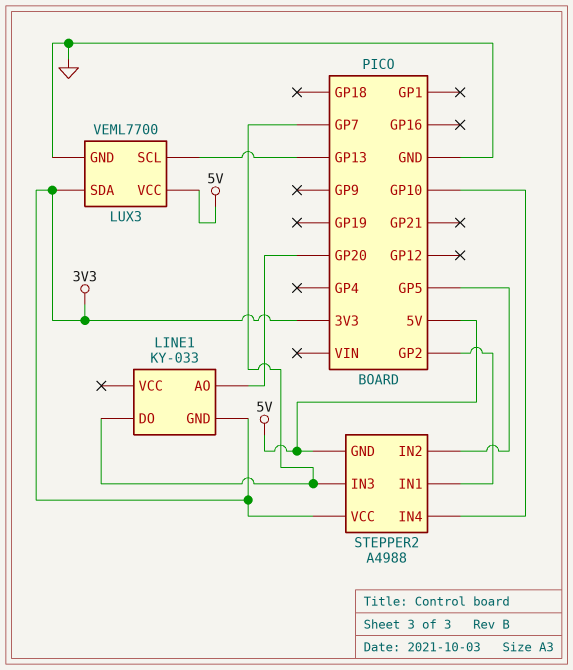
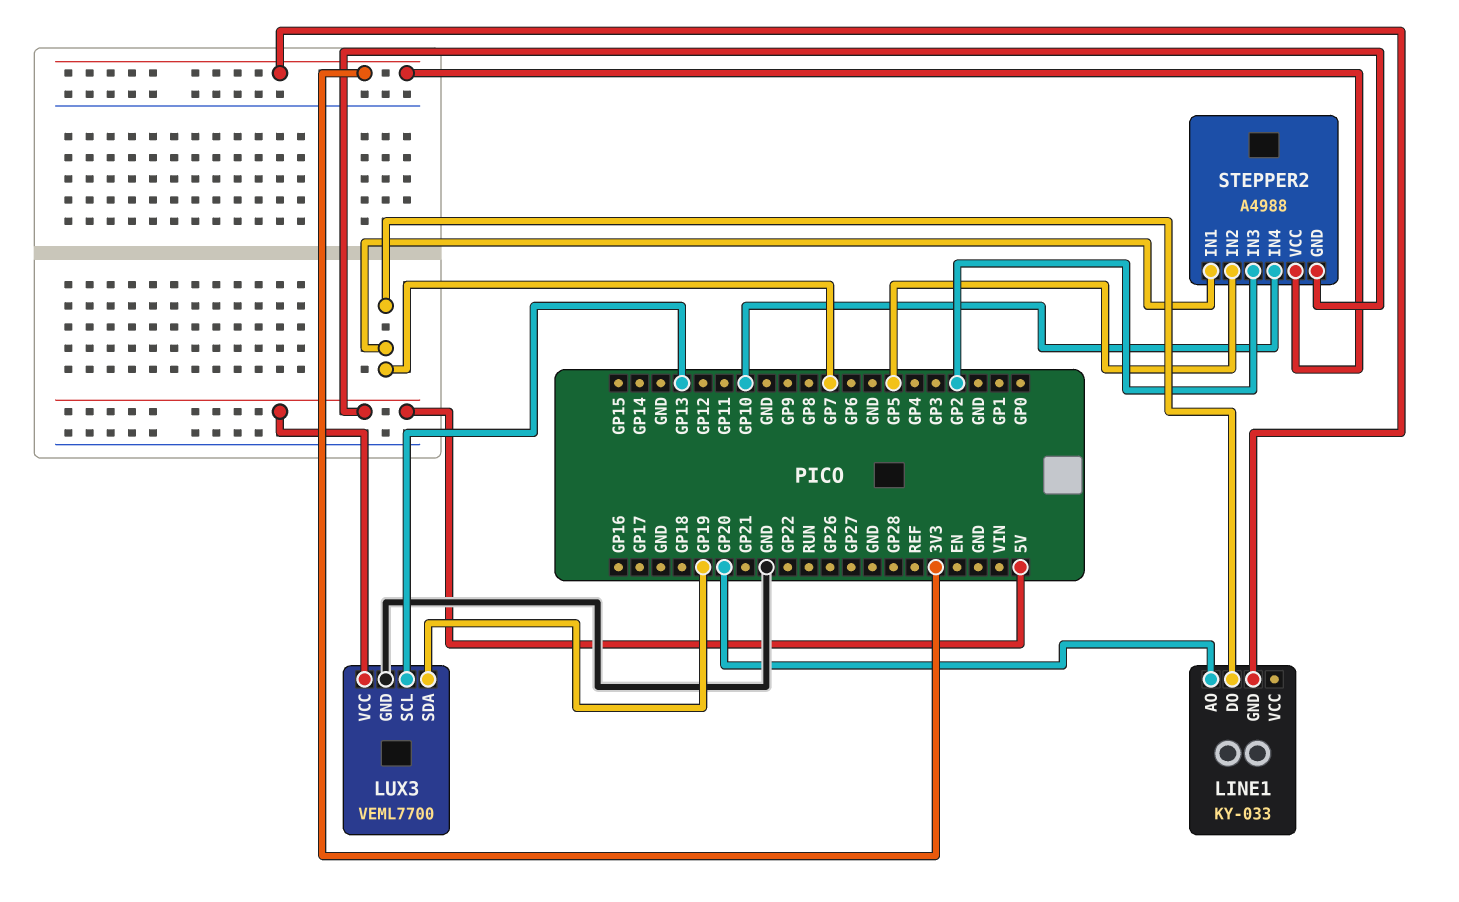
LUX3 pin SDA: 3V3 -> GP19
STEPPER2 pin IN1: GP2 -> GP7
STEPPER2 pin IN3: GP7 -> GP2

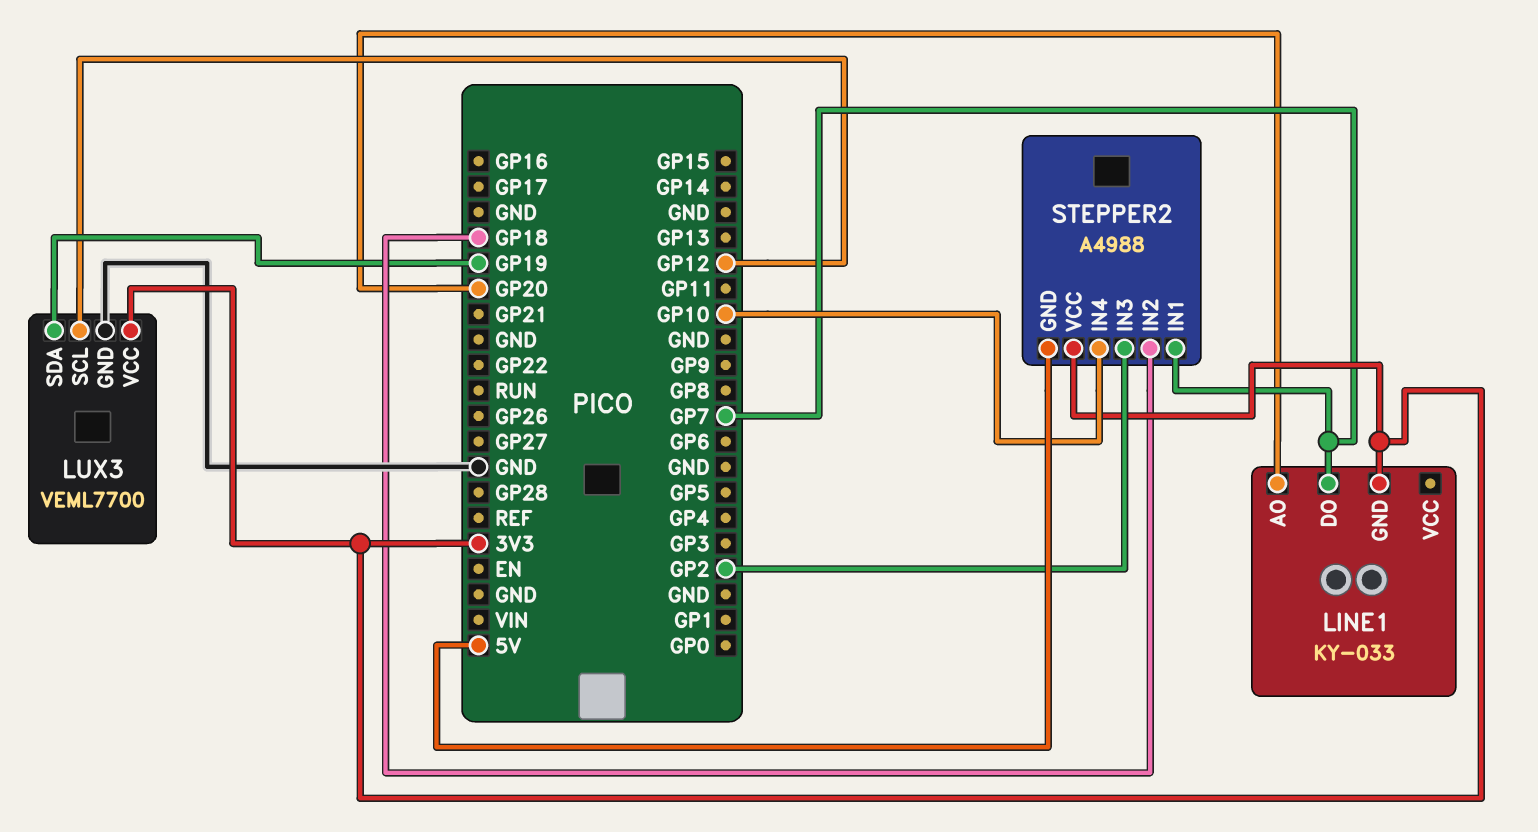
LUX3 pin SCL: GP13 -> GP12
LUX3 pin VCC: 5V -> 3V3
STEPPER2 pin IN2: GP5 -> GP18

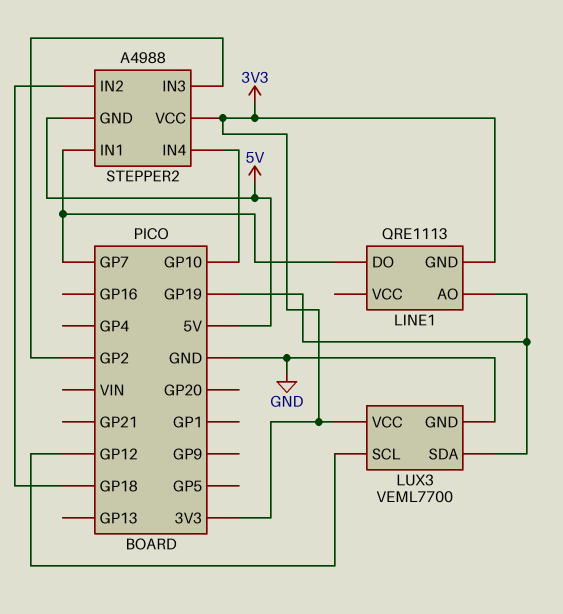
LINE1: KY-033 -> QRE1113
LINE1 pin AO: GP20 -> GP19

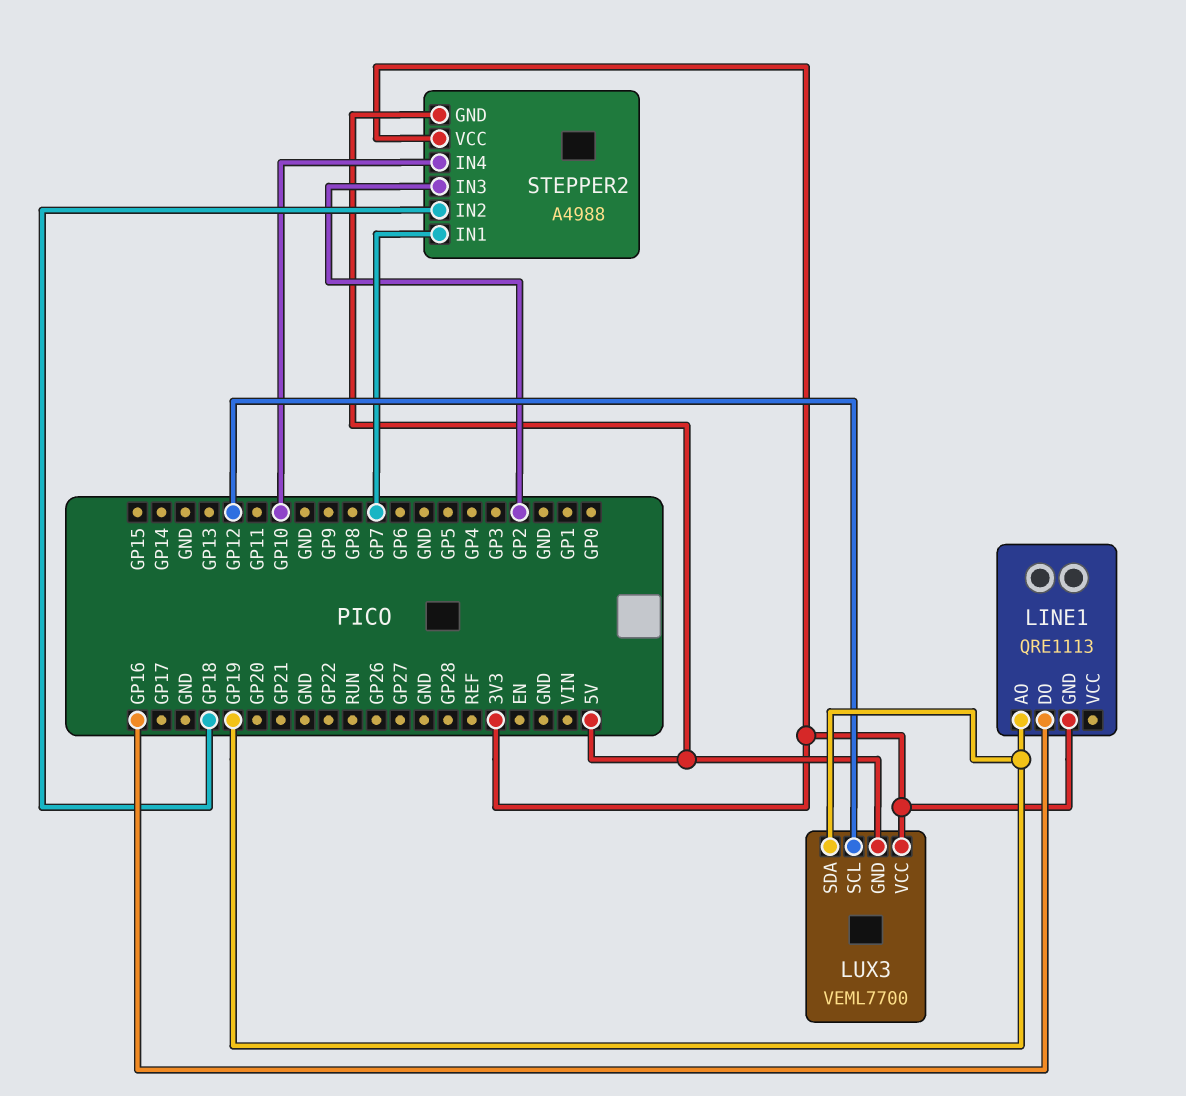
LINE1 pin DO: GP7 -> GP16
LUX3 pin GND: GND -> 5V

